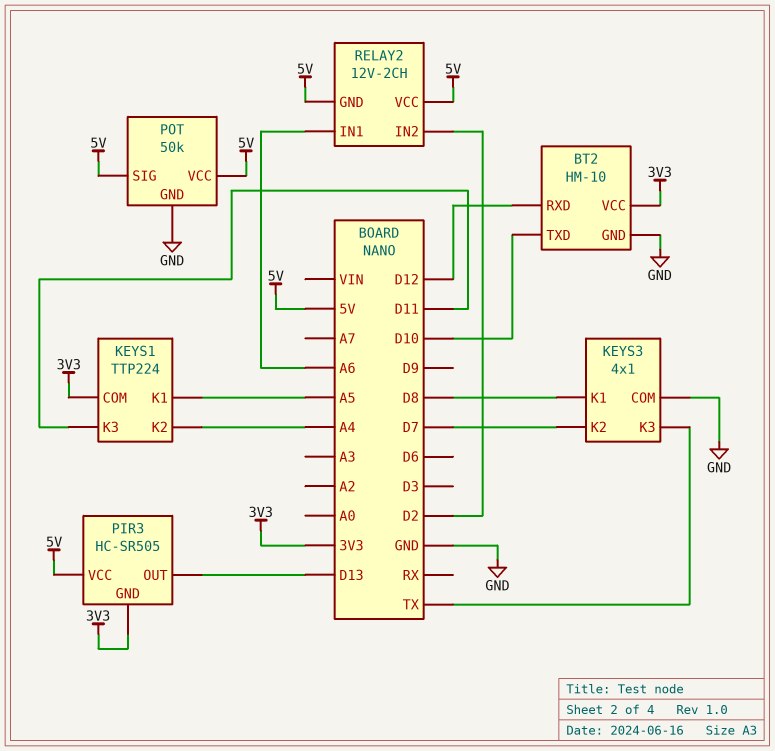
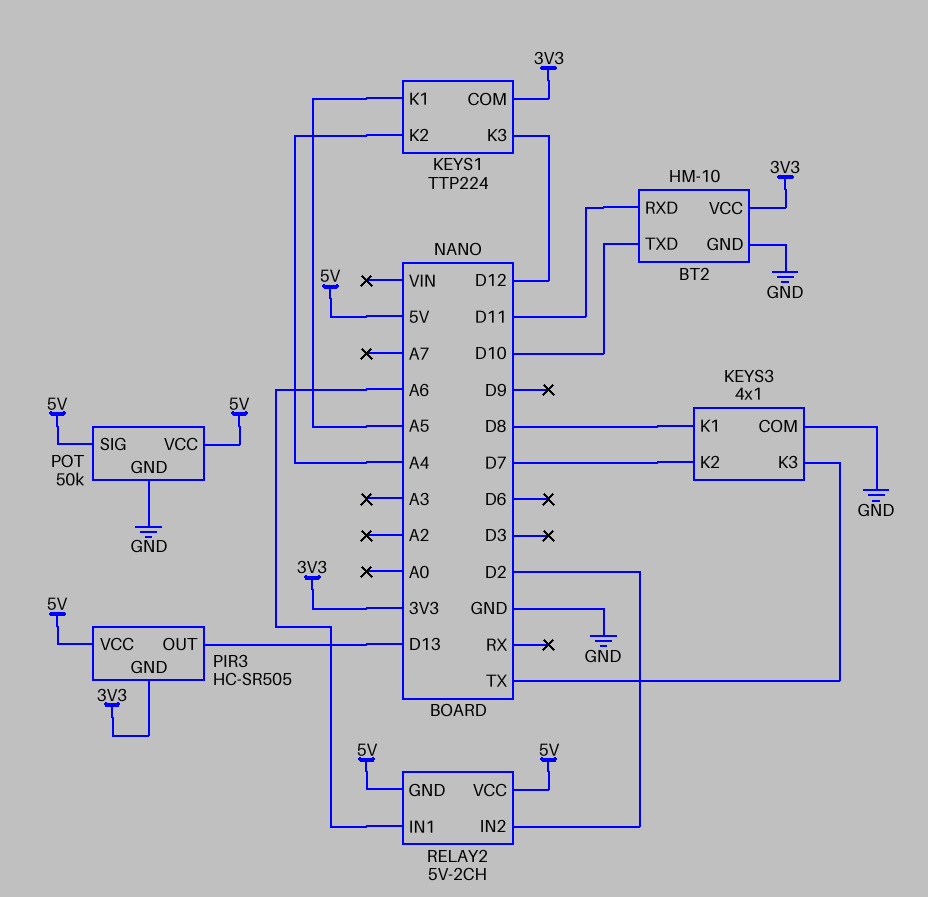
BT2 pin RXD: D12 -> D11
KEYS1 pin K3: D11 -> D12
RELAY2: 12V-2CH -> 5V-2CH

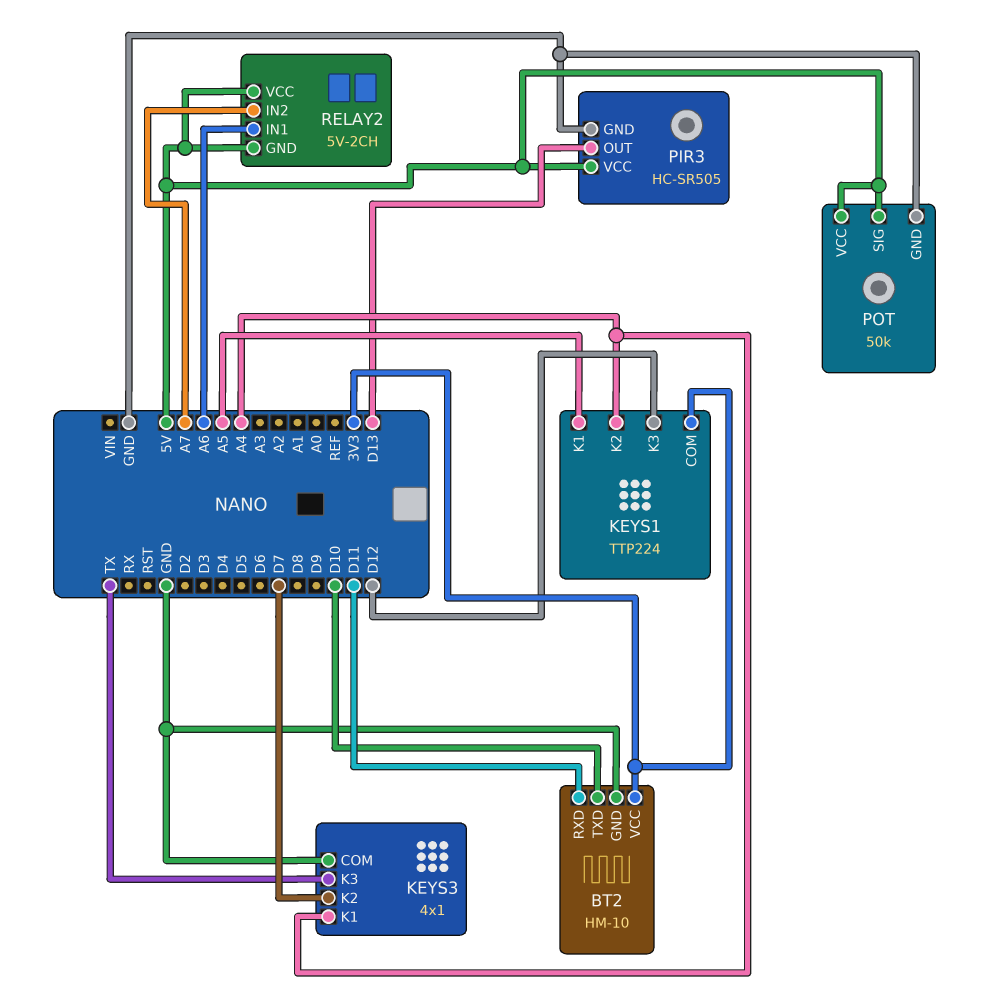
KEYS3 pin K1: D8 -> A4
PIR3 pin GND: 3V3 -> GND
RELAY2 pin IN2: D2 -> A7

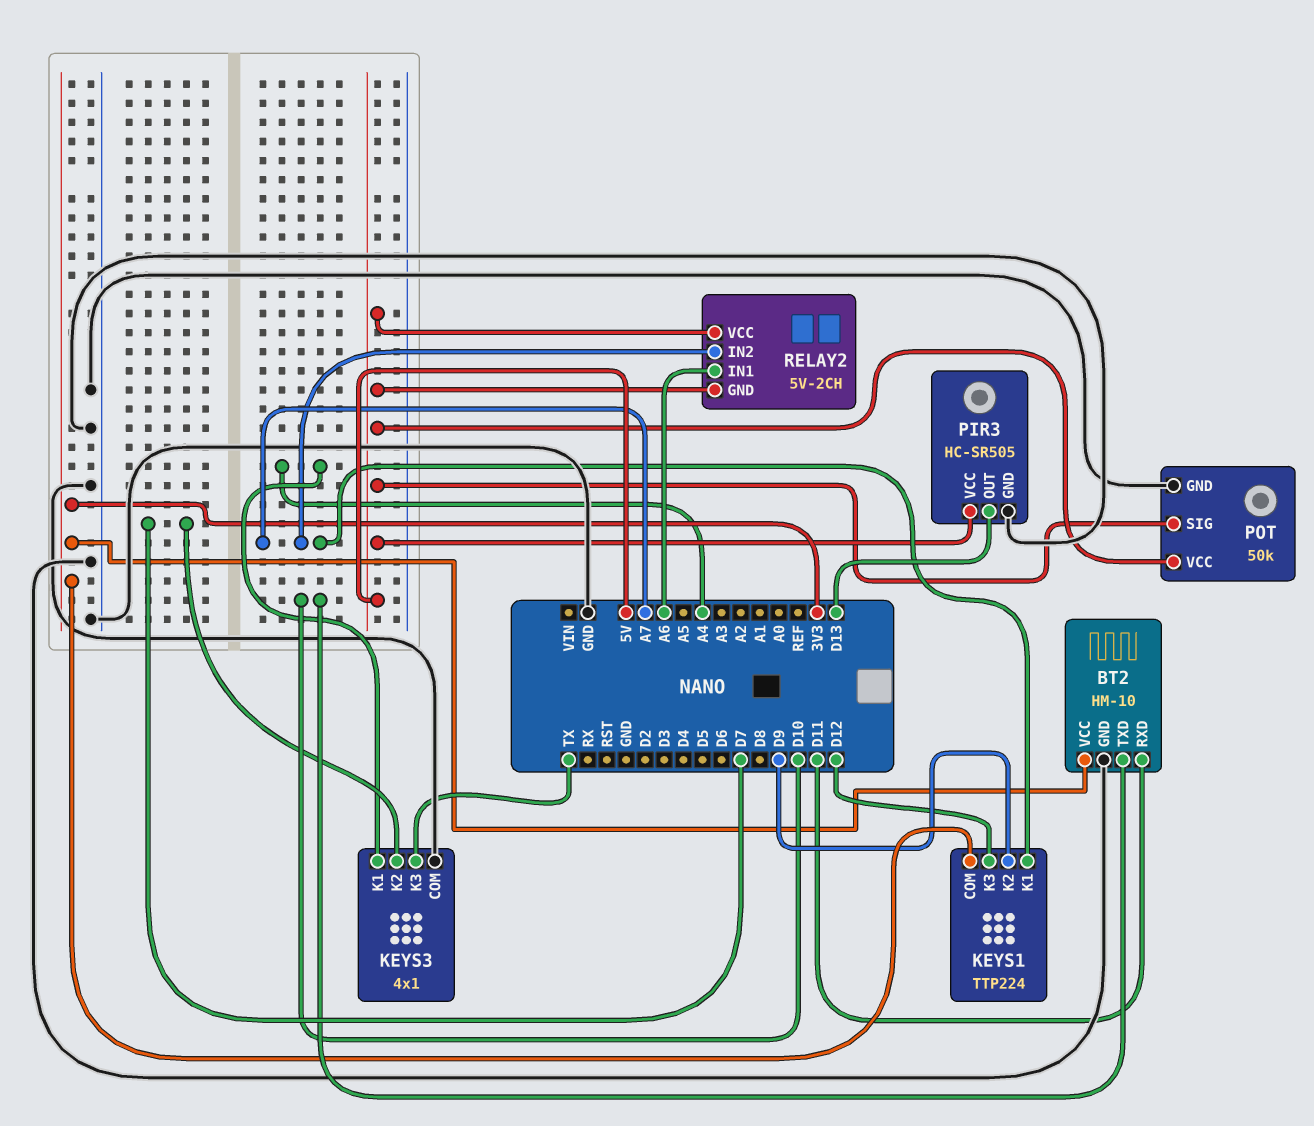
KEYS1 pin K1: A5 -> A7
KEYS1 pin K2: A4 -> D9

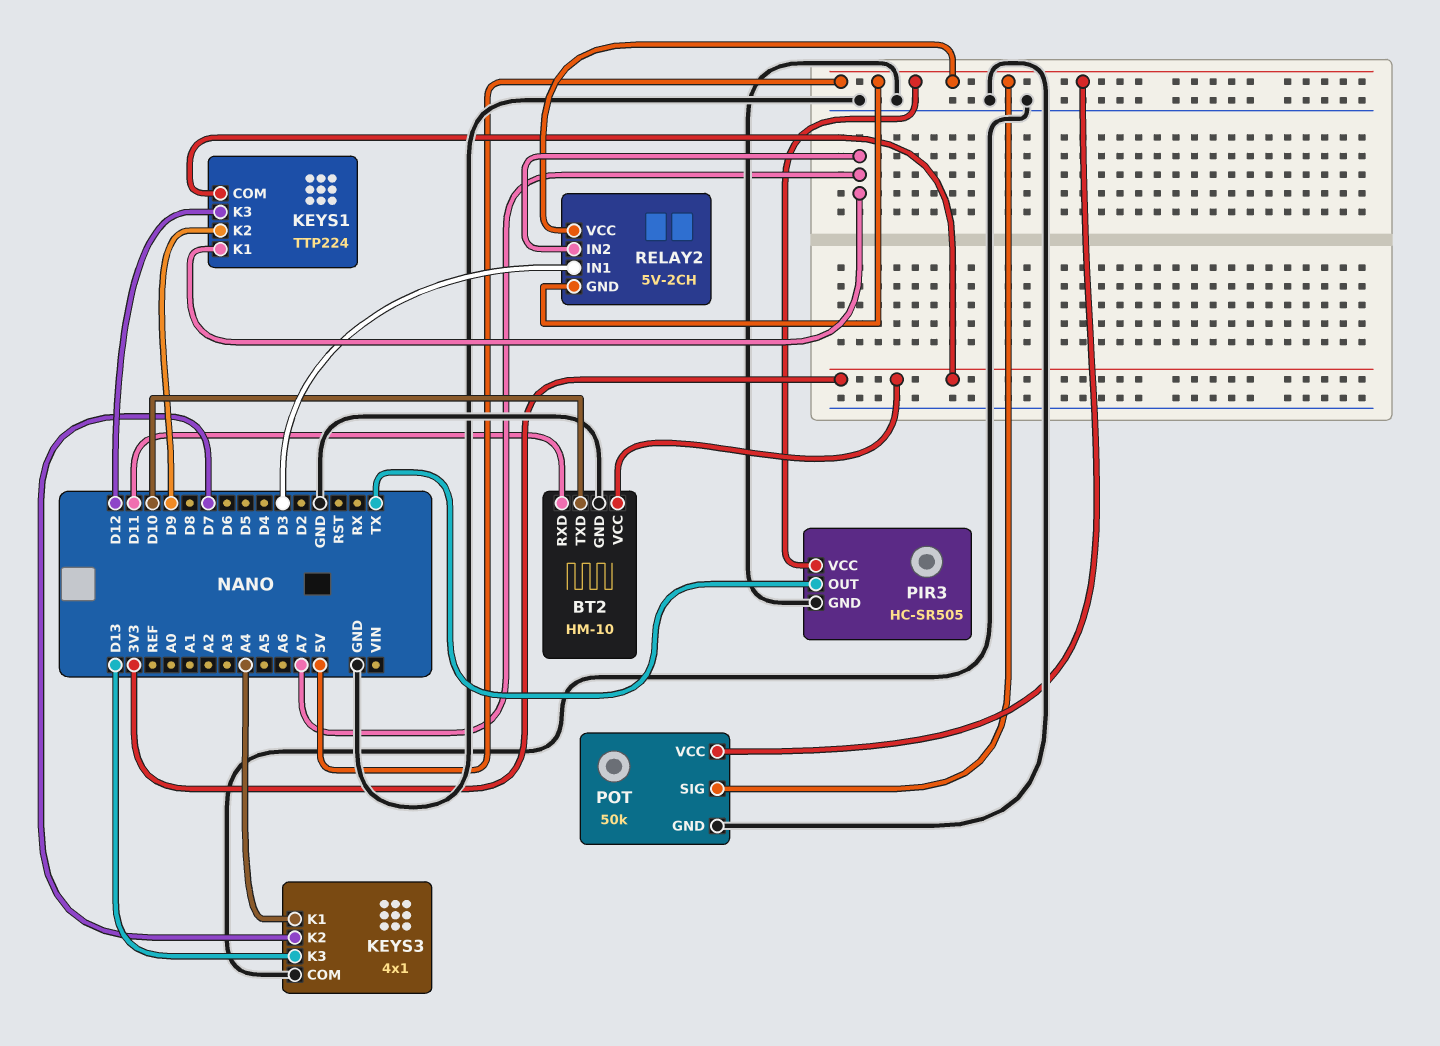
KEYS3 pin K3: TX -> D13
PIR3 pin OUT: D13 -> TX
RELAY2 pin IN1: A6 -> D3

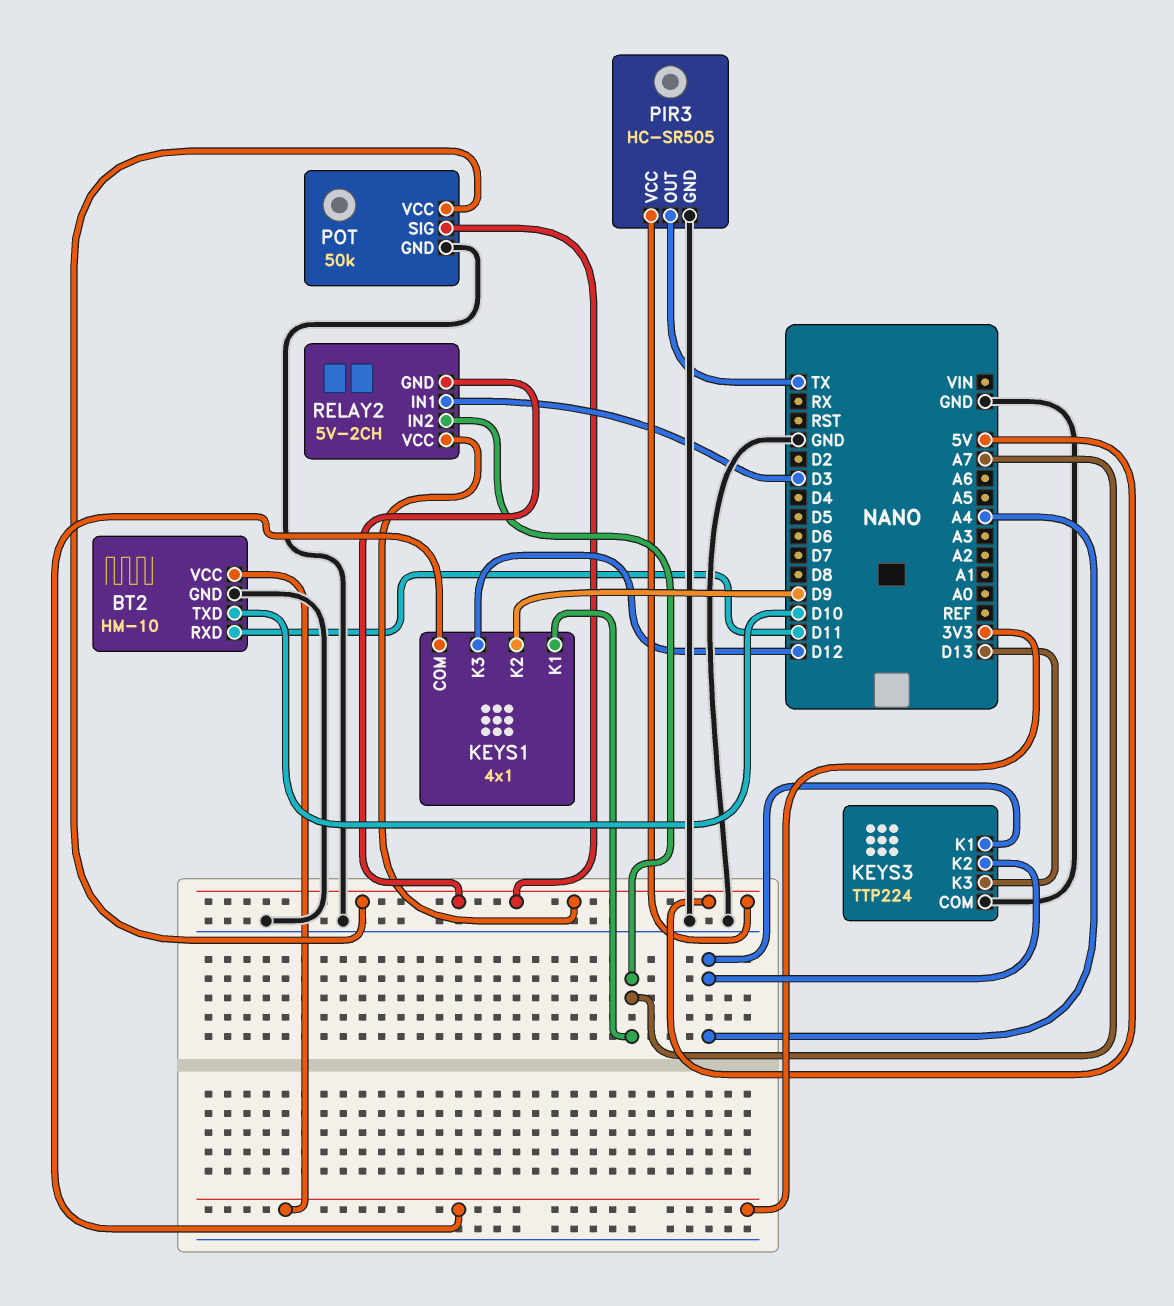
KEYS1: TTP224 -> 4x1
KEYS3: 4x1 -> TTP224
KEYS3 pin K2: D7 -> A4

